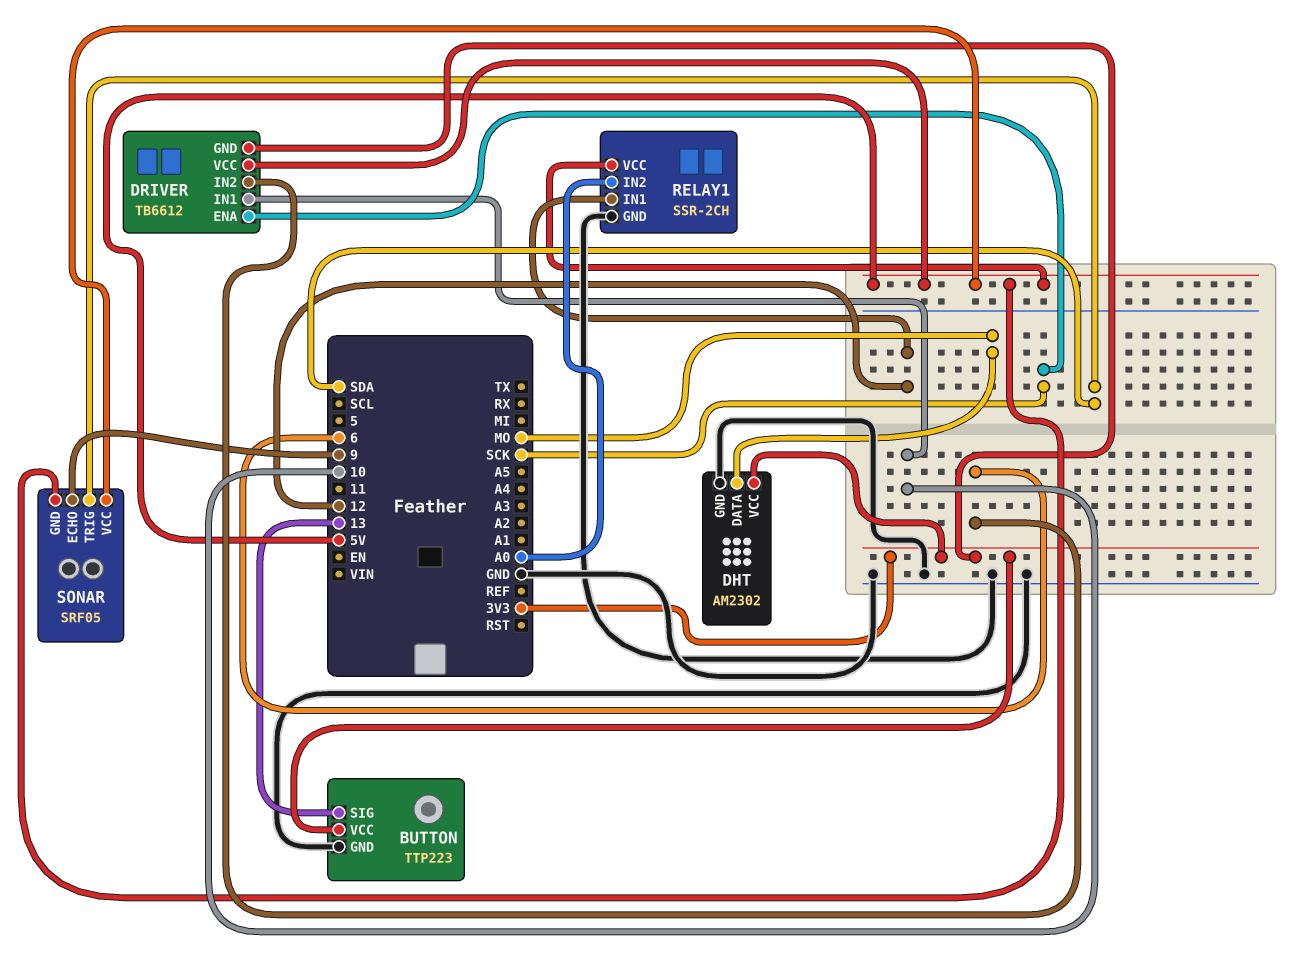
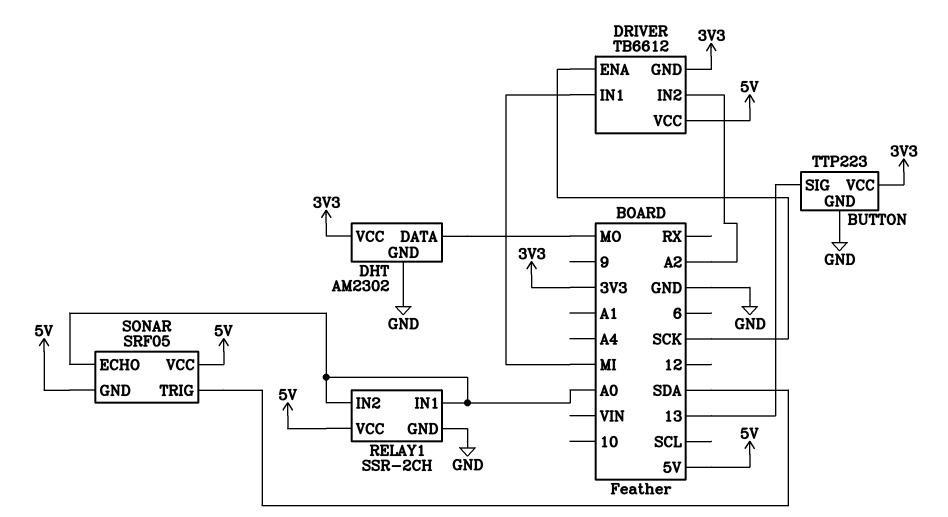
DRIVER pin IN1: 10 -> MI
DRIVER pin IN2: 6 -> A2
RELAY1 pin IN1: 12 -> A0
SONAR pin ECHO: 9 -> A0

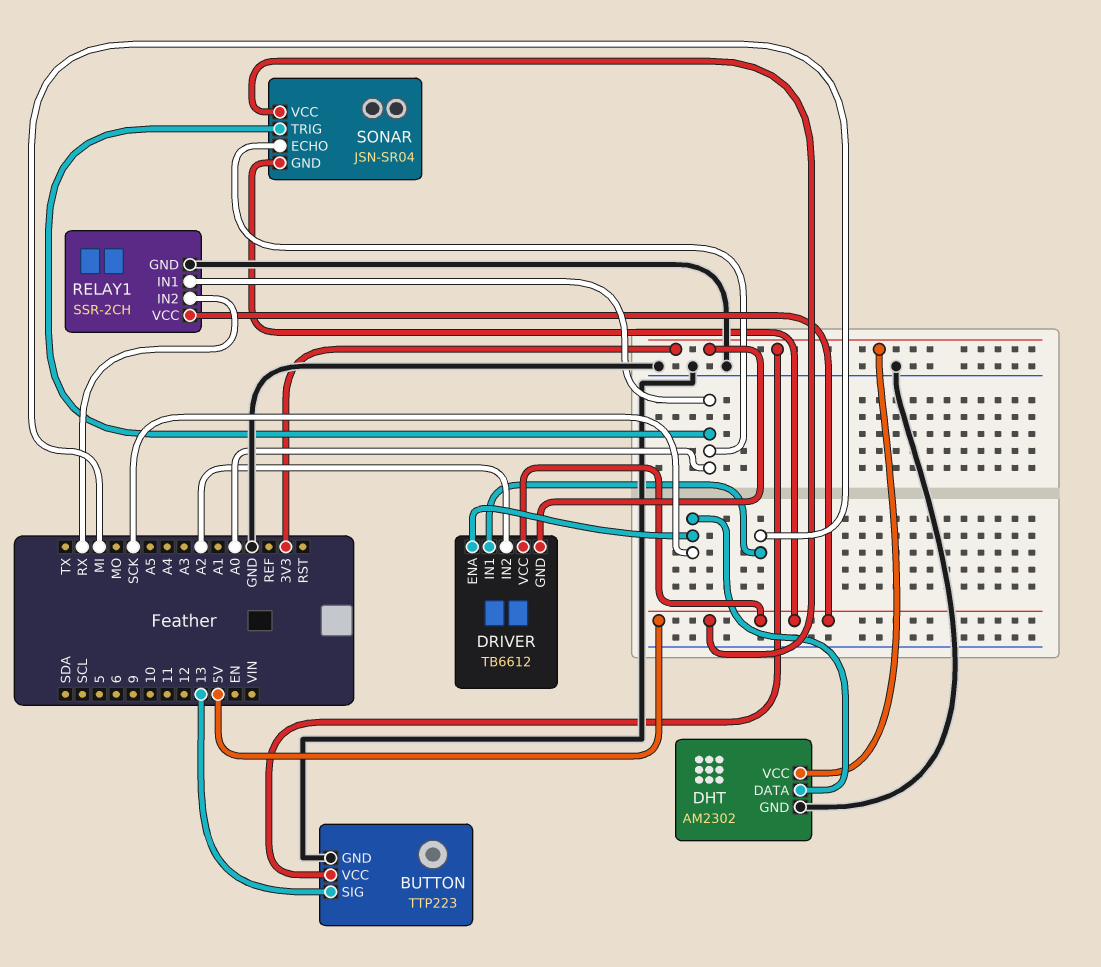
DHT pin DATA: MO -> SCK
RELAY1 pin IN2: A0 -> RX
SONAR: SRF05 -> JSN-SR04
SONAR pin TRIG: SDA -> A0

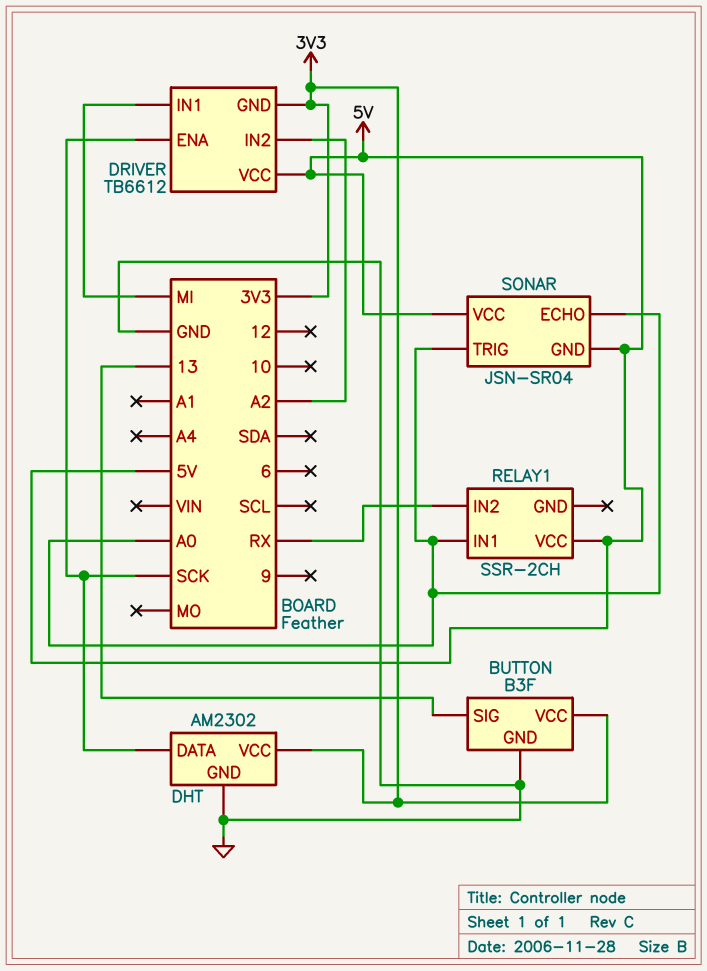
BUTTON: TTP223 -> B3F
RELAY1 pin GND: GND -> none

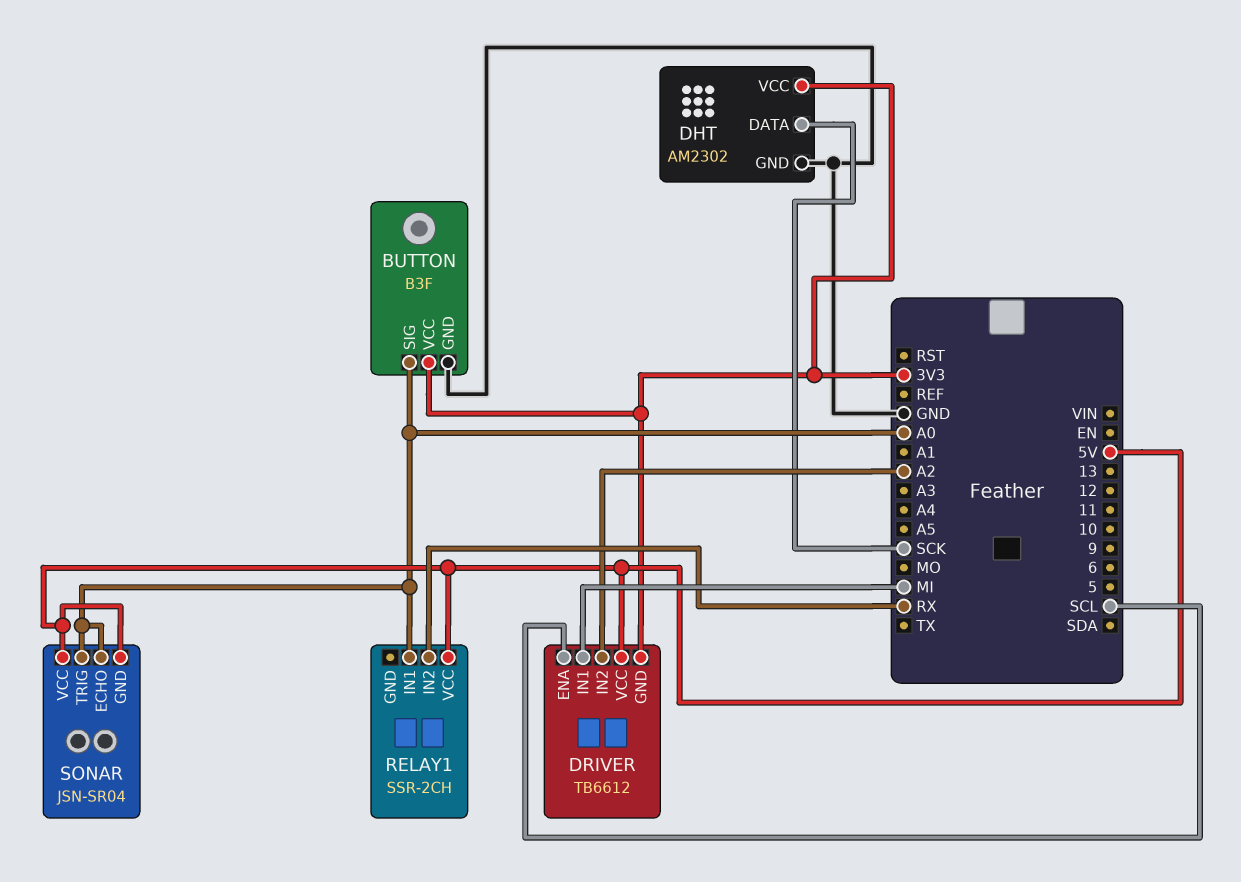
BUTTON pin SIG: 13 -> A0
DRIVER pin ENA: SCK -> SCL

